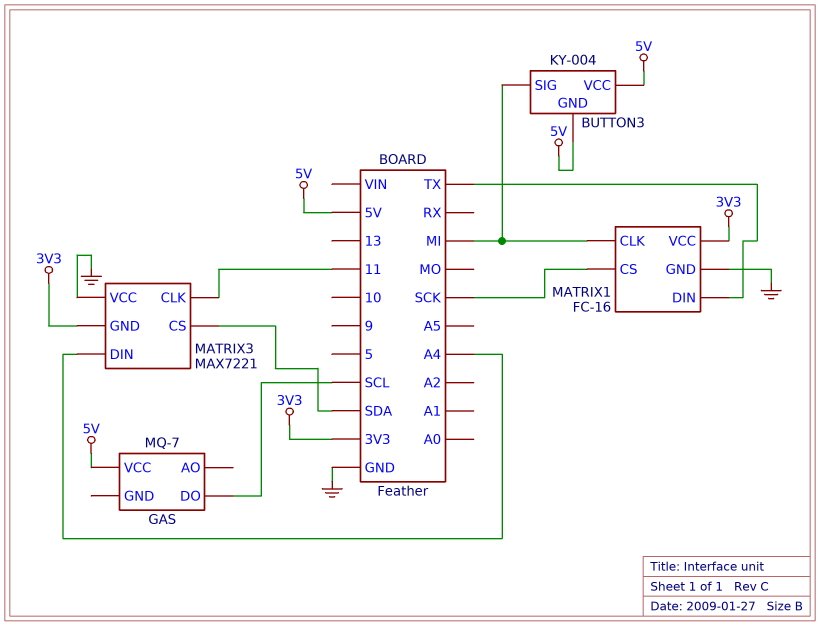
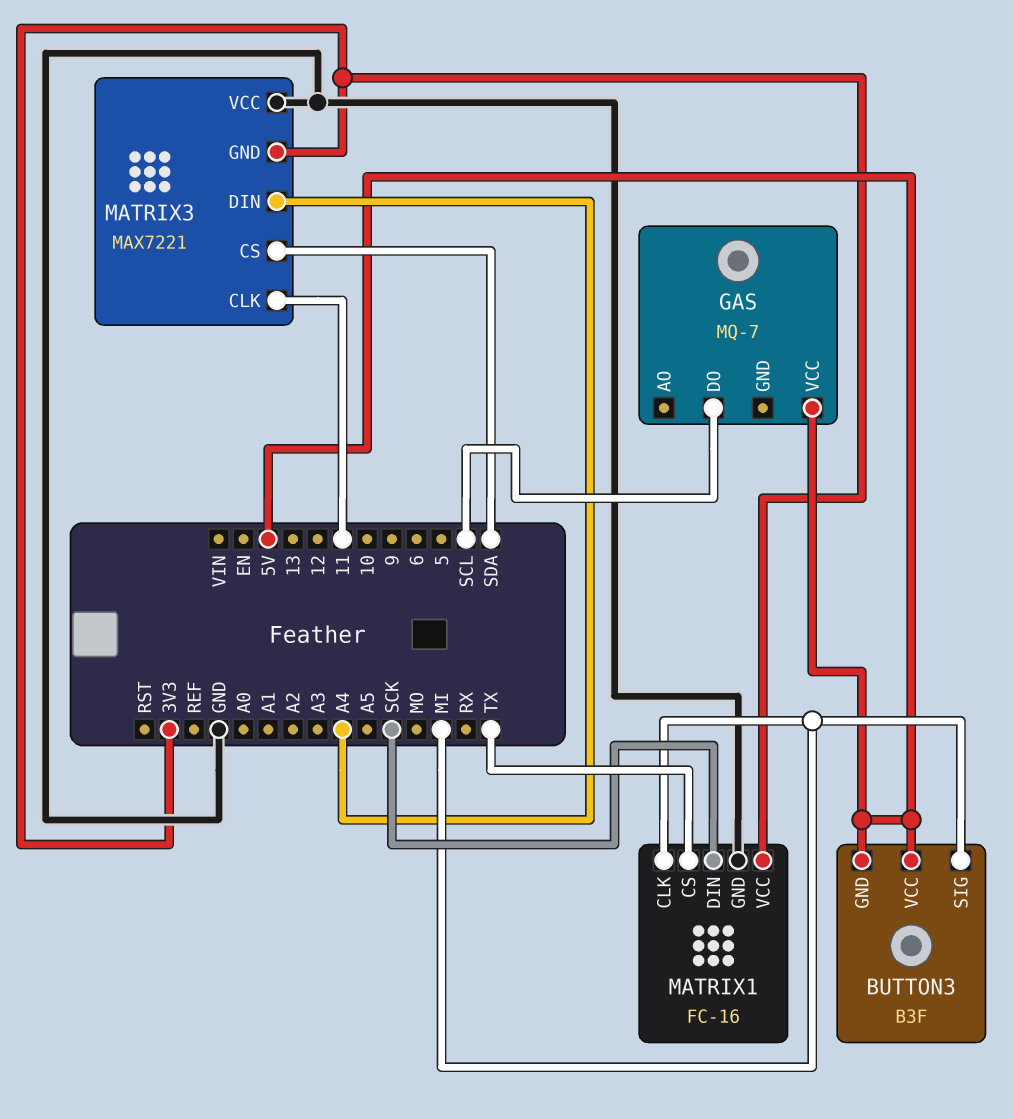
BUTTON3: KY-004 -> B3F
MATRIX1 pin CS: SCK -> TX
MATRIX1 pin DIN: TX -> SCK

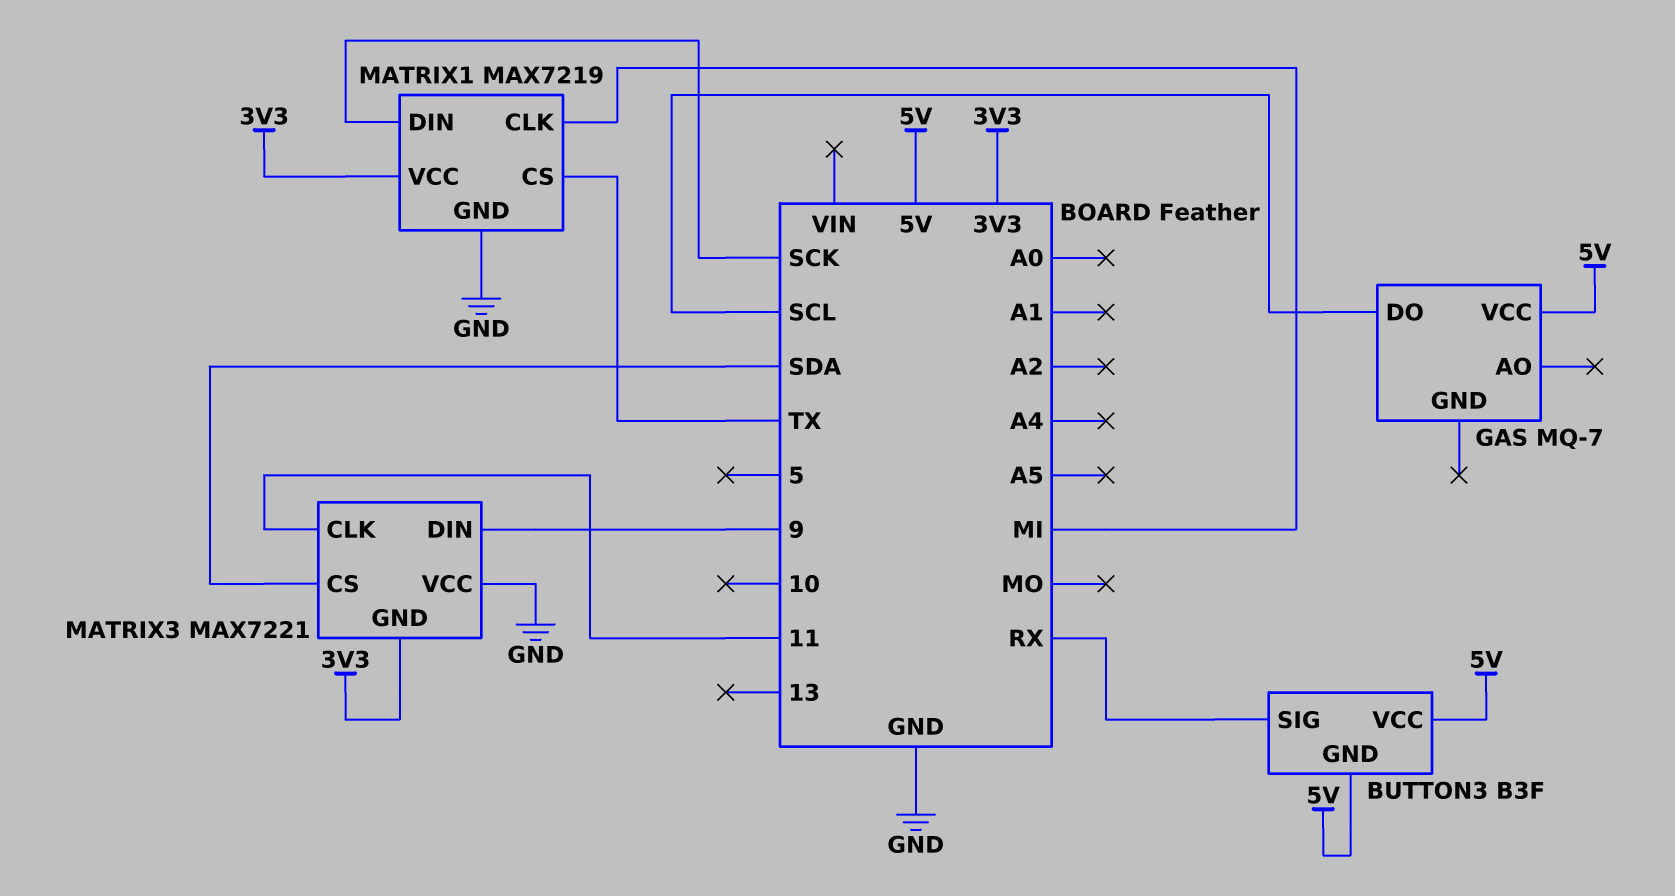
BUTTON3 pin SIG: MI -> RX
MATRIX1: FC-16 -> MAX7219
MATRIX3 pin DIN: A4 -> 9

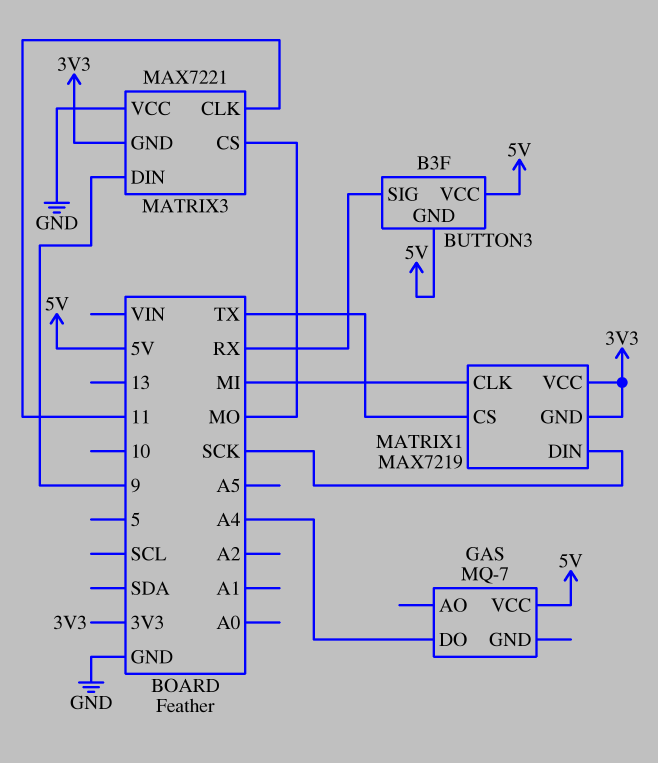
GAS pin DO: SCL -> A4
MATRIX1 pin GND: GND -> 3V3
MATRIX3 pin CS: SDA -> MO

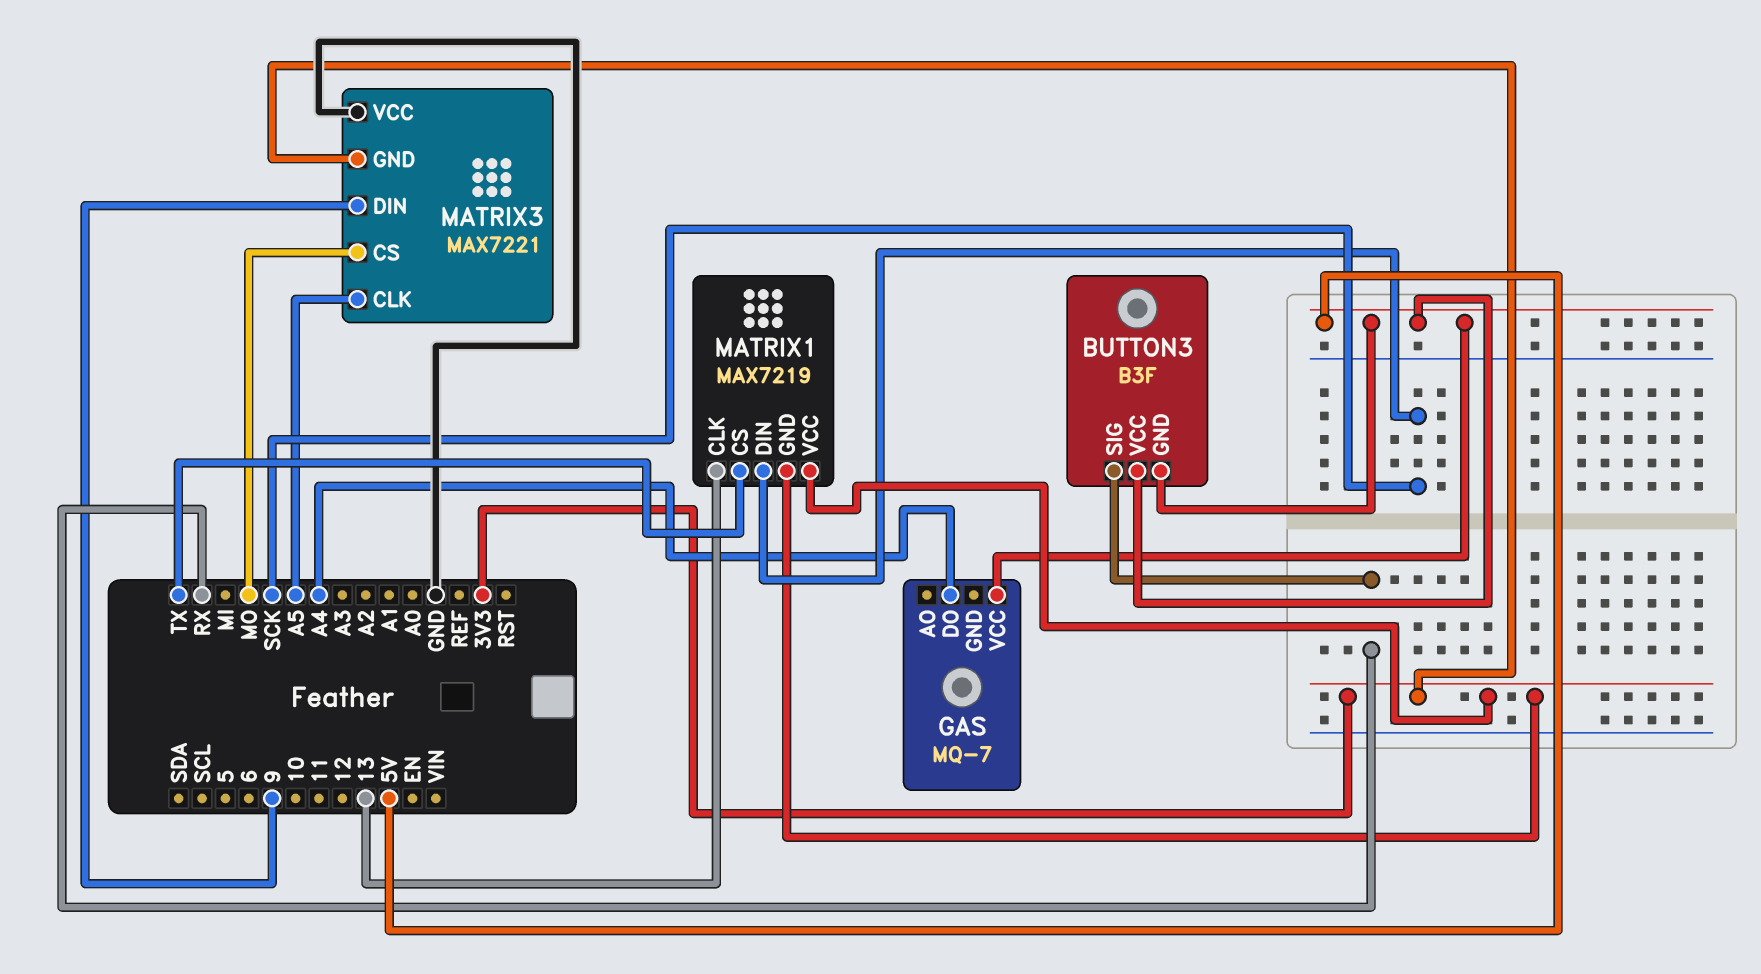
MATRIX1 pin CLK: MI -> 13
MATRIX3 pin CLK: 11 -> A5

